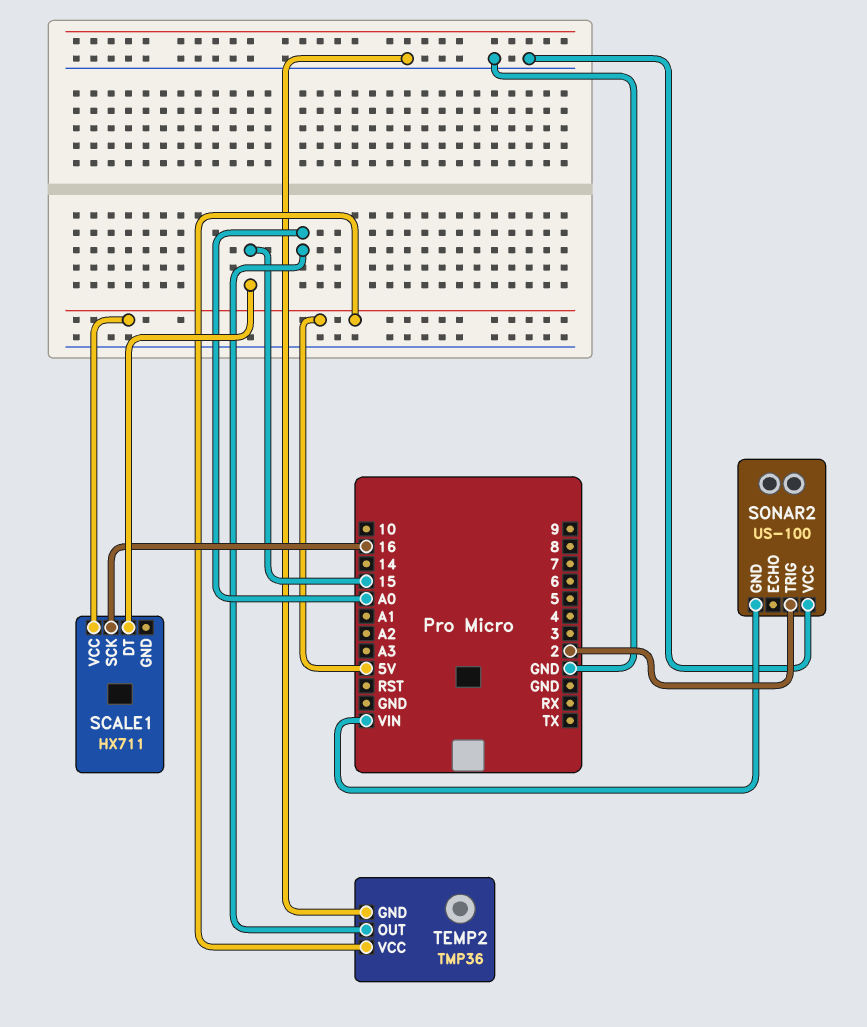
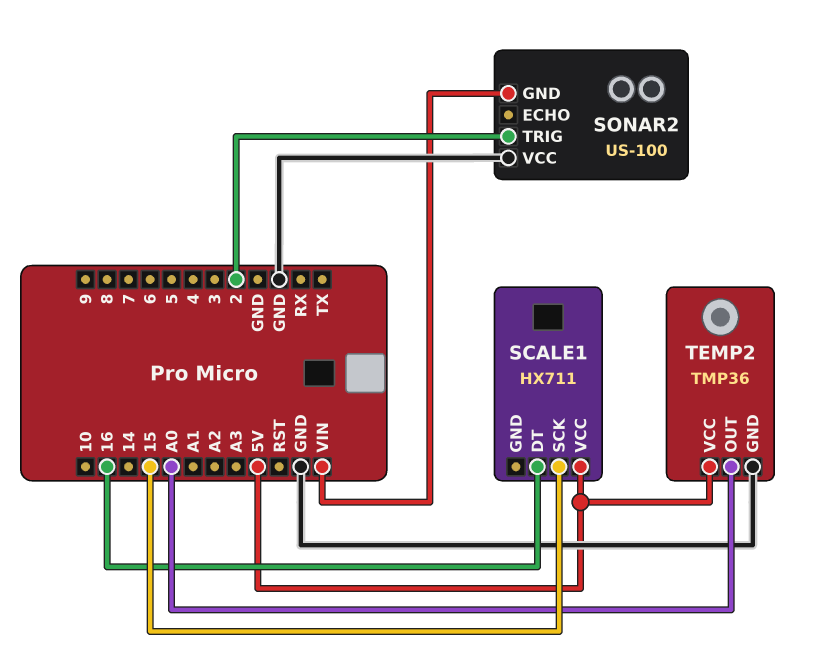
SCALE1 pin DT: 15 -> 16
SCALE1 pin SCK: 16 -> 15

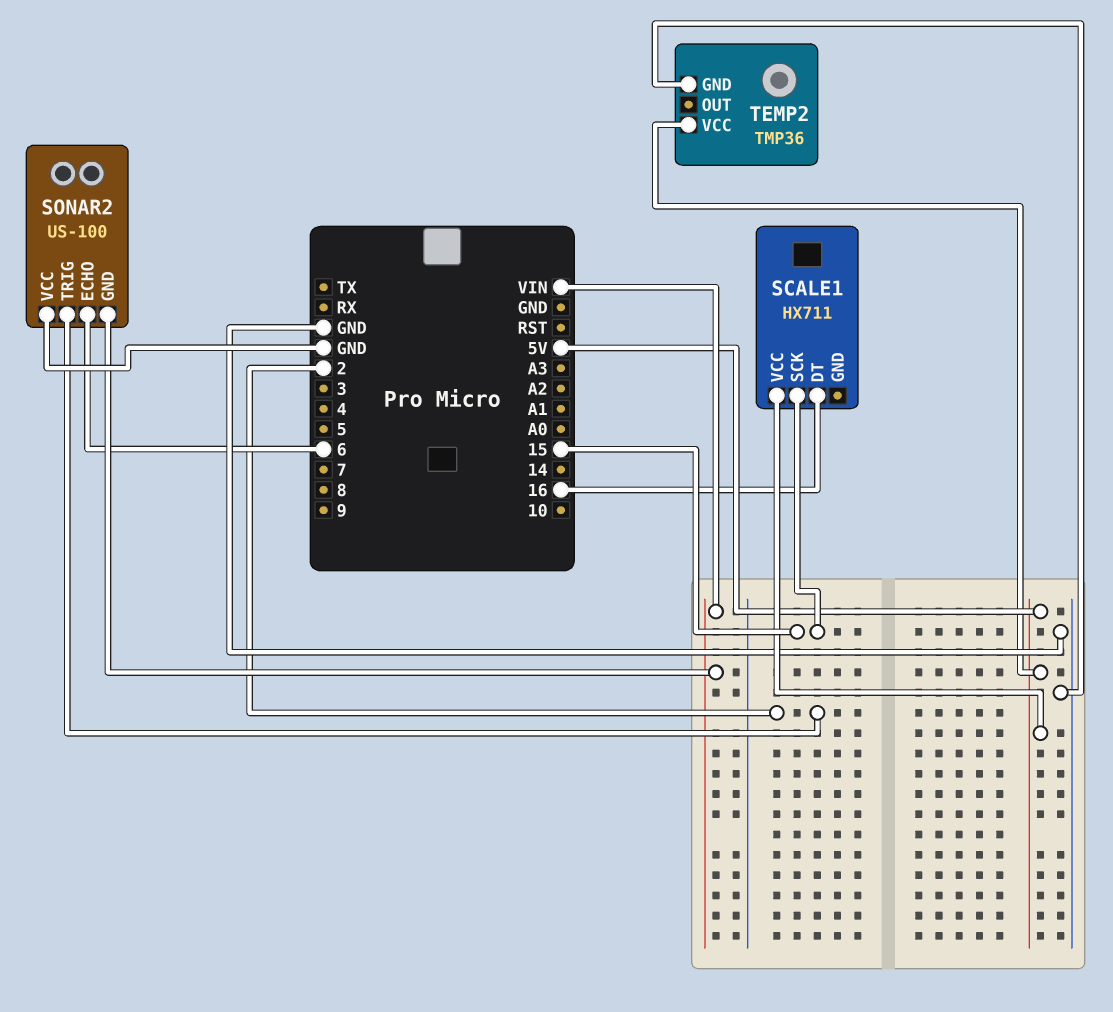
SONAR2 pin ECHO: none -> 6
TEMP2 pin OUT: A0 -> none

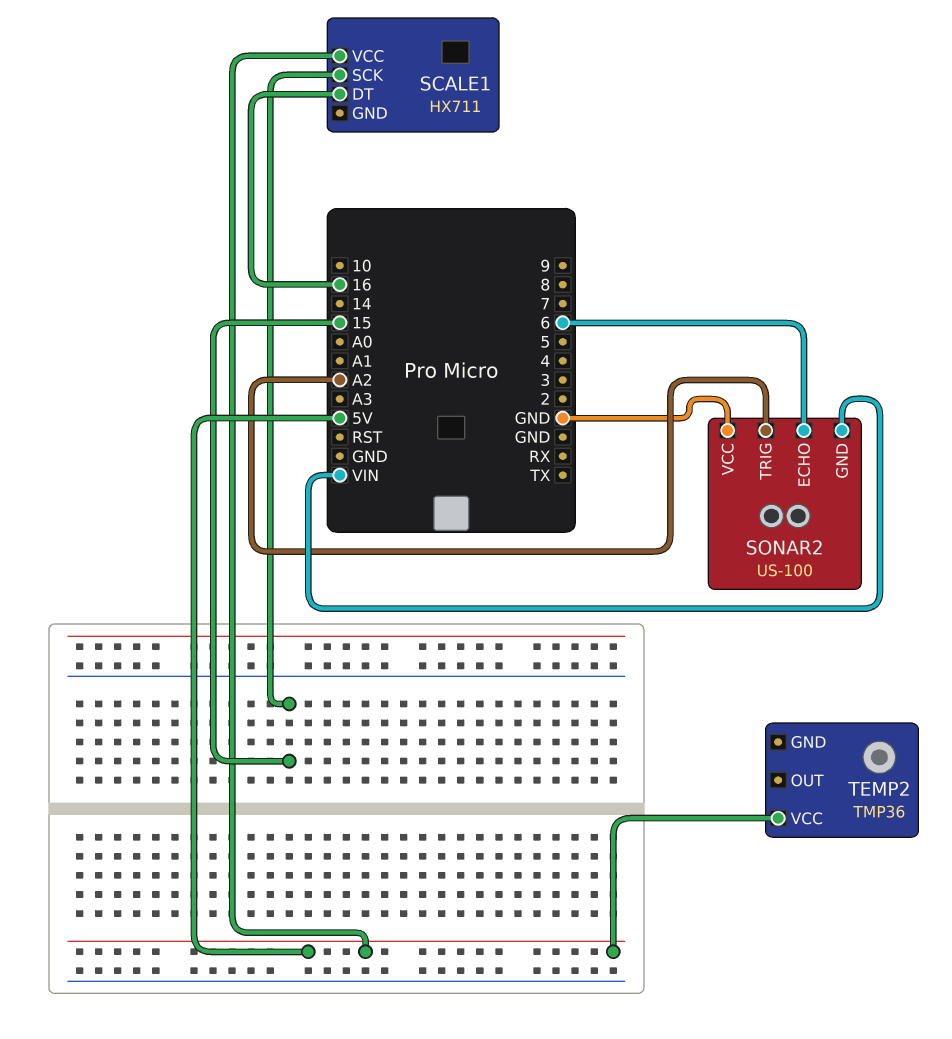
SONAR2 pin TRIG: 2 -> A2
TEMP2 pin GND: GND -> none

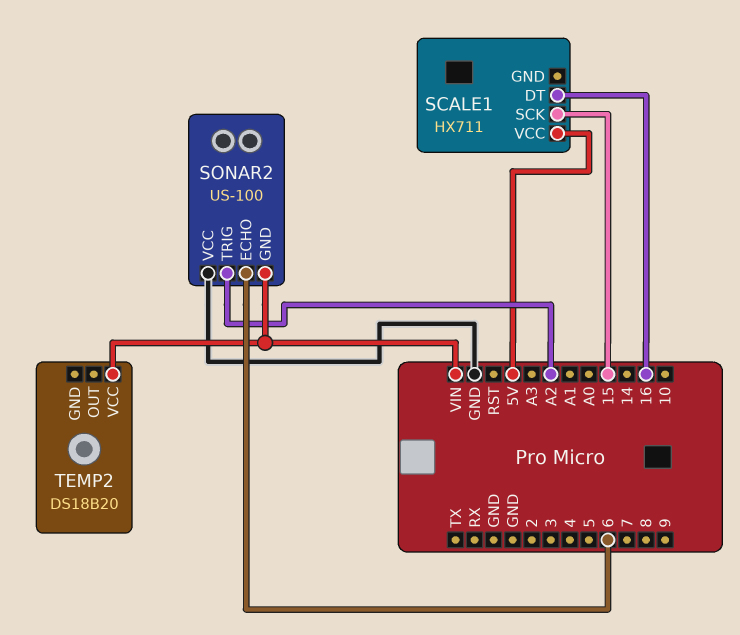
TEMP2: TMP36 -> DS18B20
TEMP2 pin VCC: 5V -> VIN

